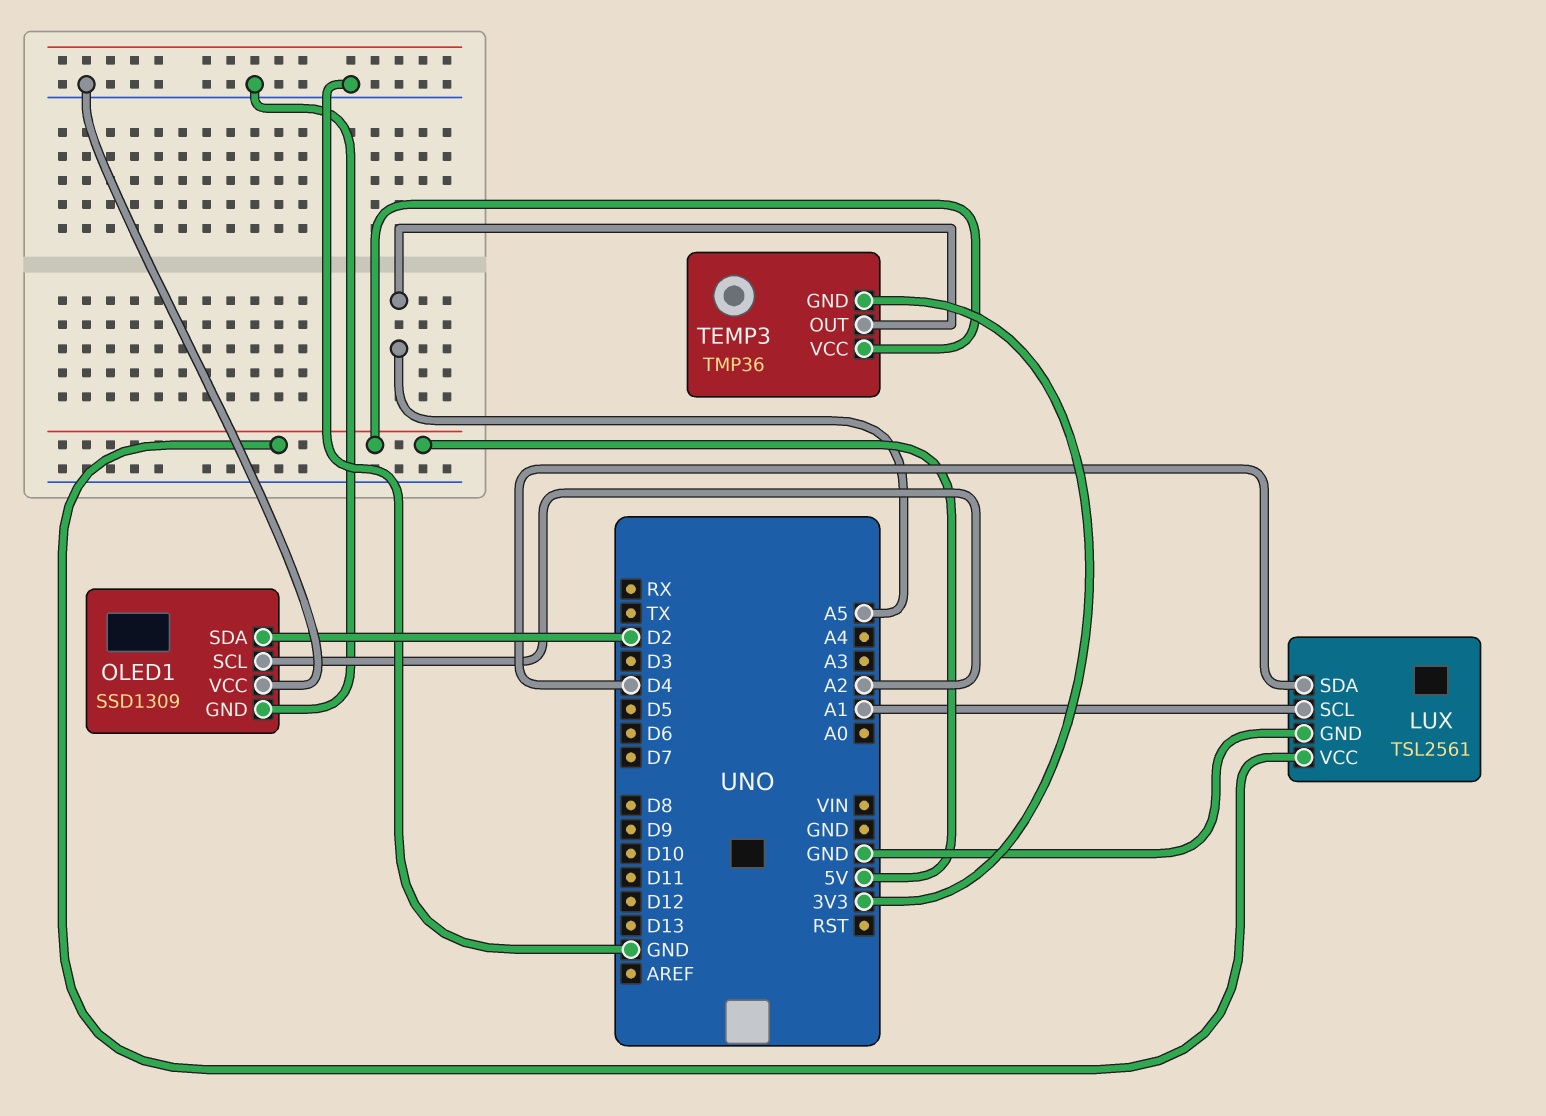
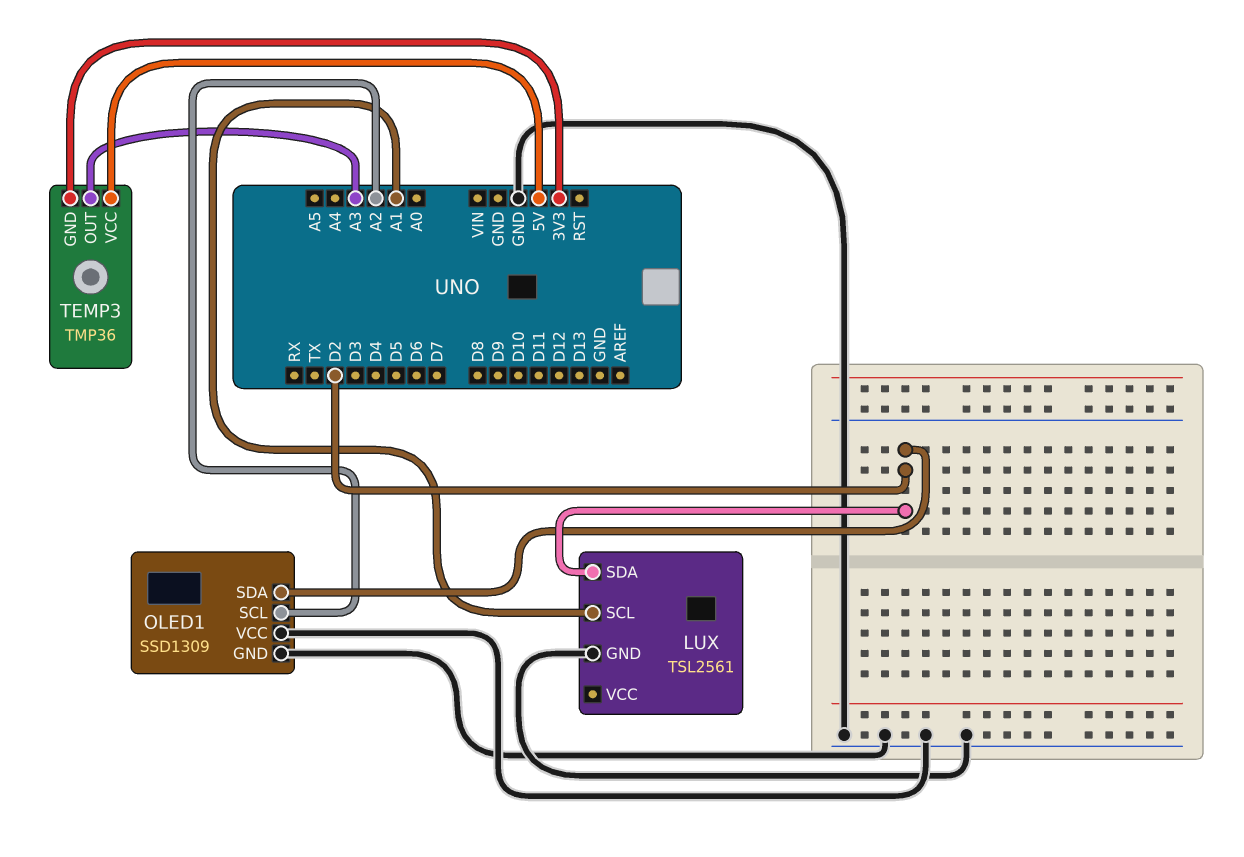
LUX pin SDA: D4 -> D2
LUX pin VCC: 5V -> none
TEMP3 pin OUT: A5 -> A3

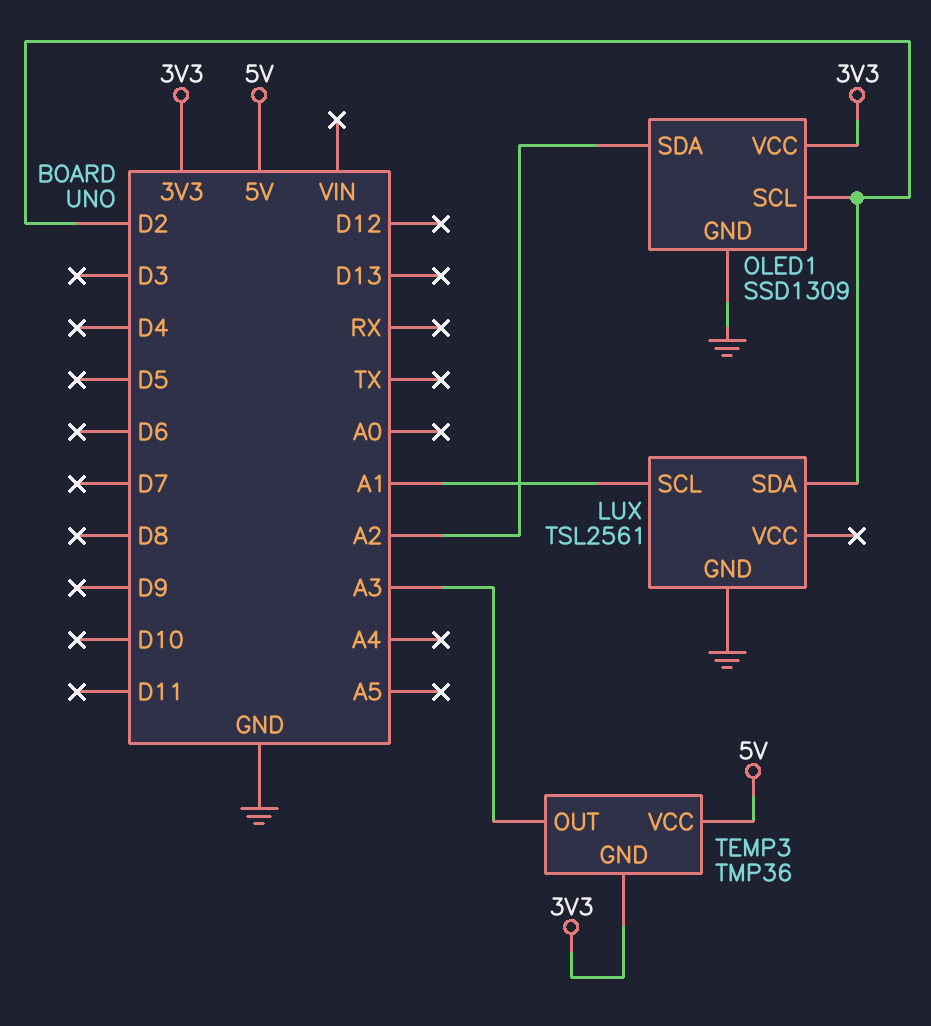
OLED1 pin SCL: A2 -> D2
OLED1 pin SDA: D2 -> A2
OLED1 pin VCC: GND -> 3V3

